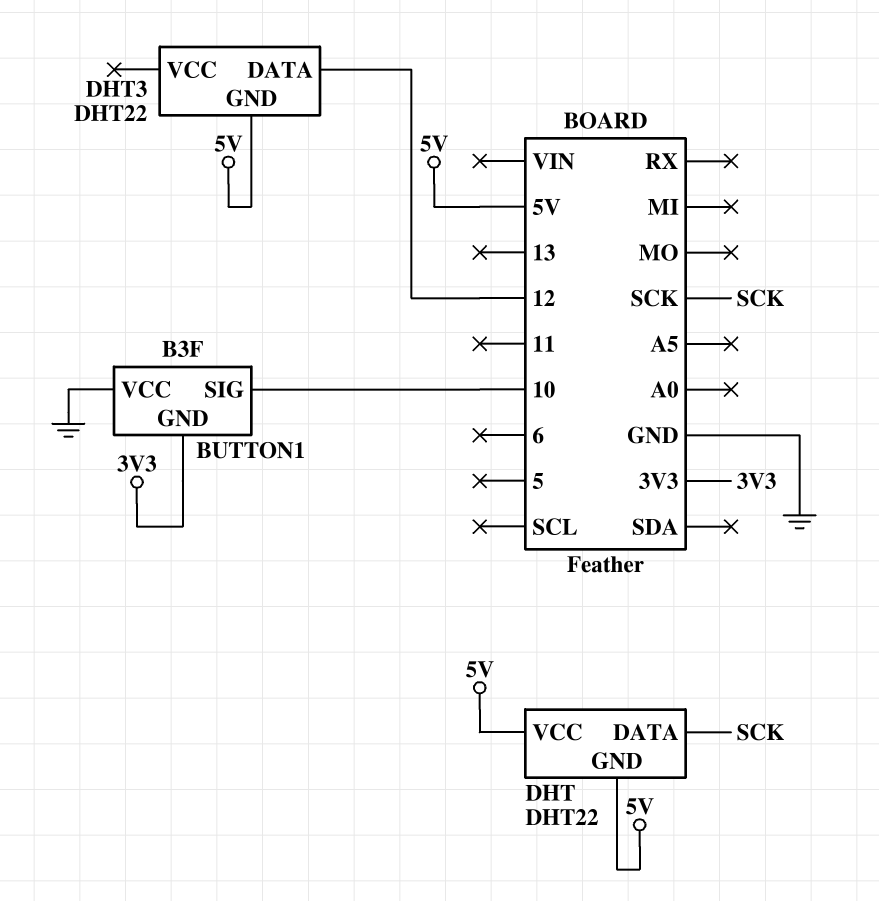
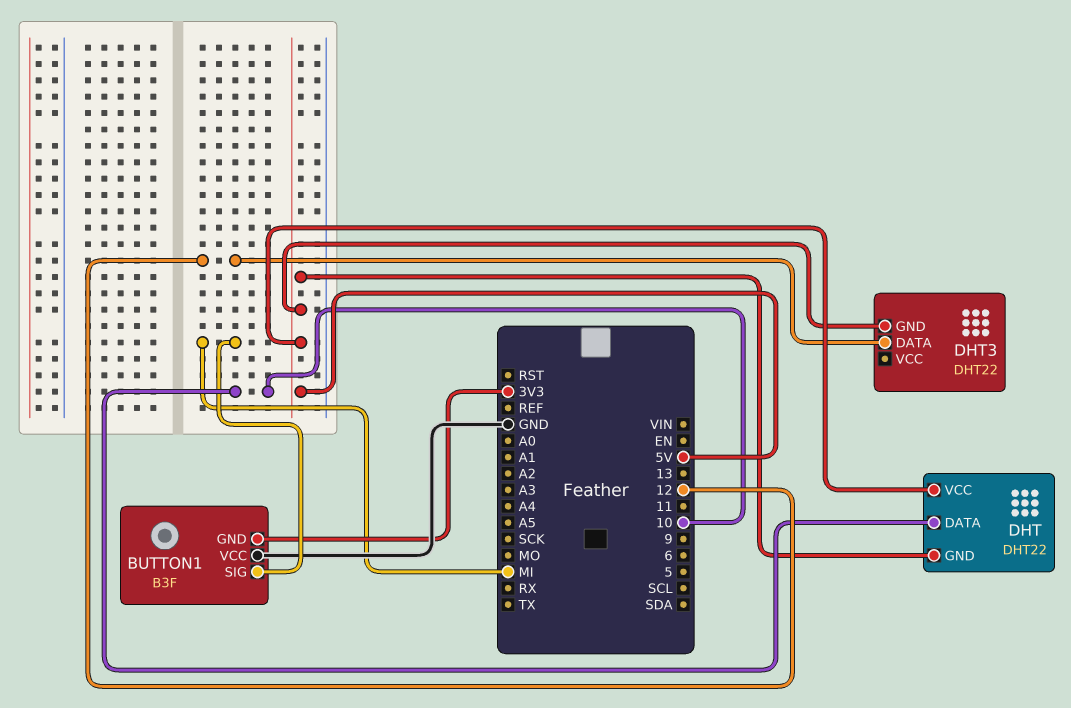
BUTTON1 pin SIG: 10 -> MI
DHT pin DATA: SCK -> 10

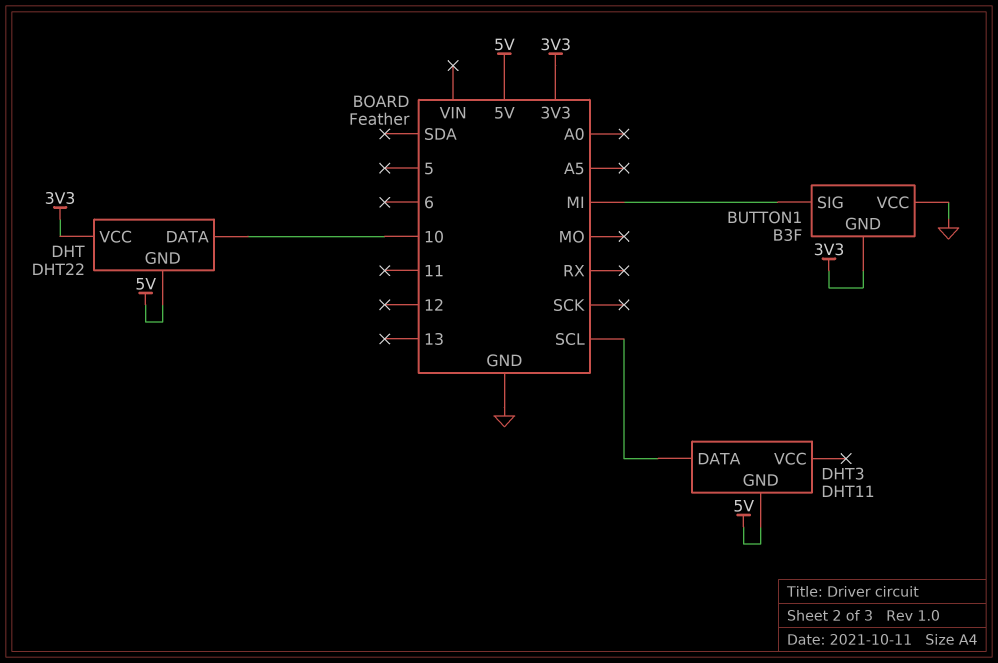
DHT pin VCC: 5V -> 3V3
DHT3: DHT22 -> DHT11
DHT3 pin DATA: 12 -> SCL

